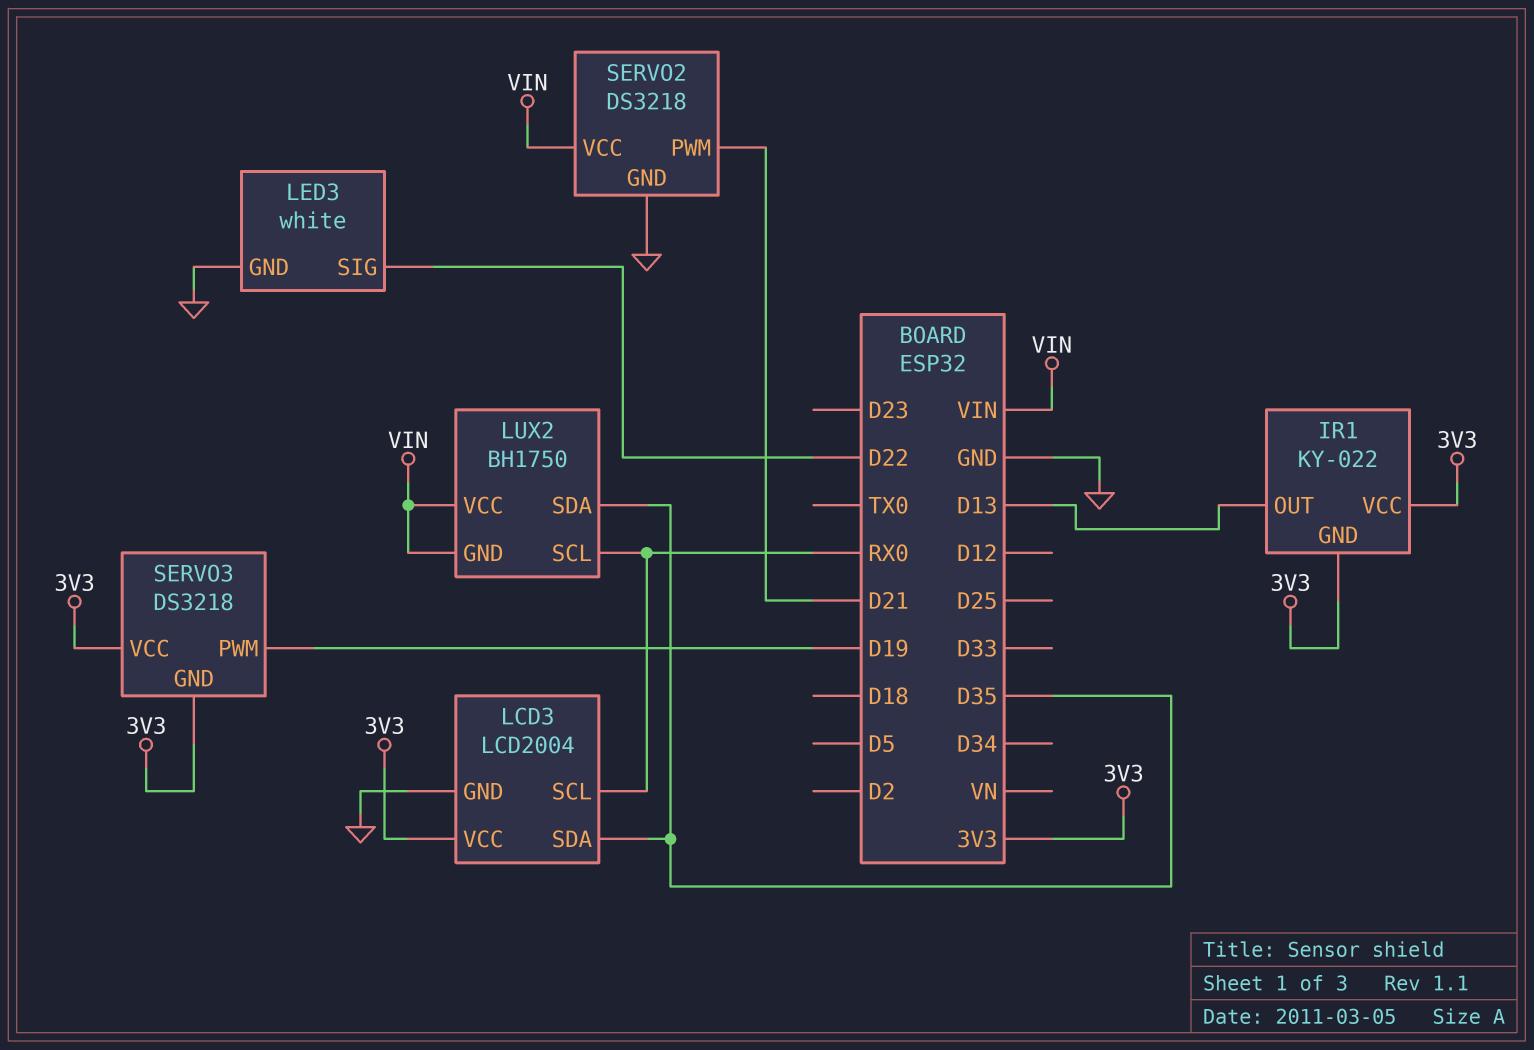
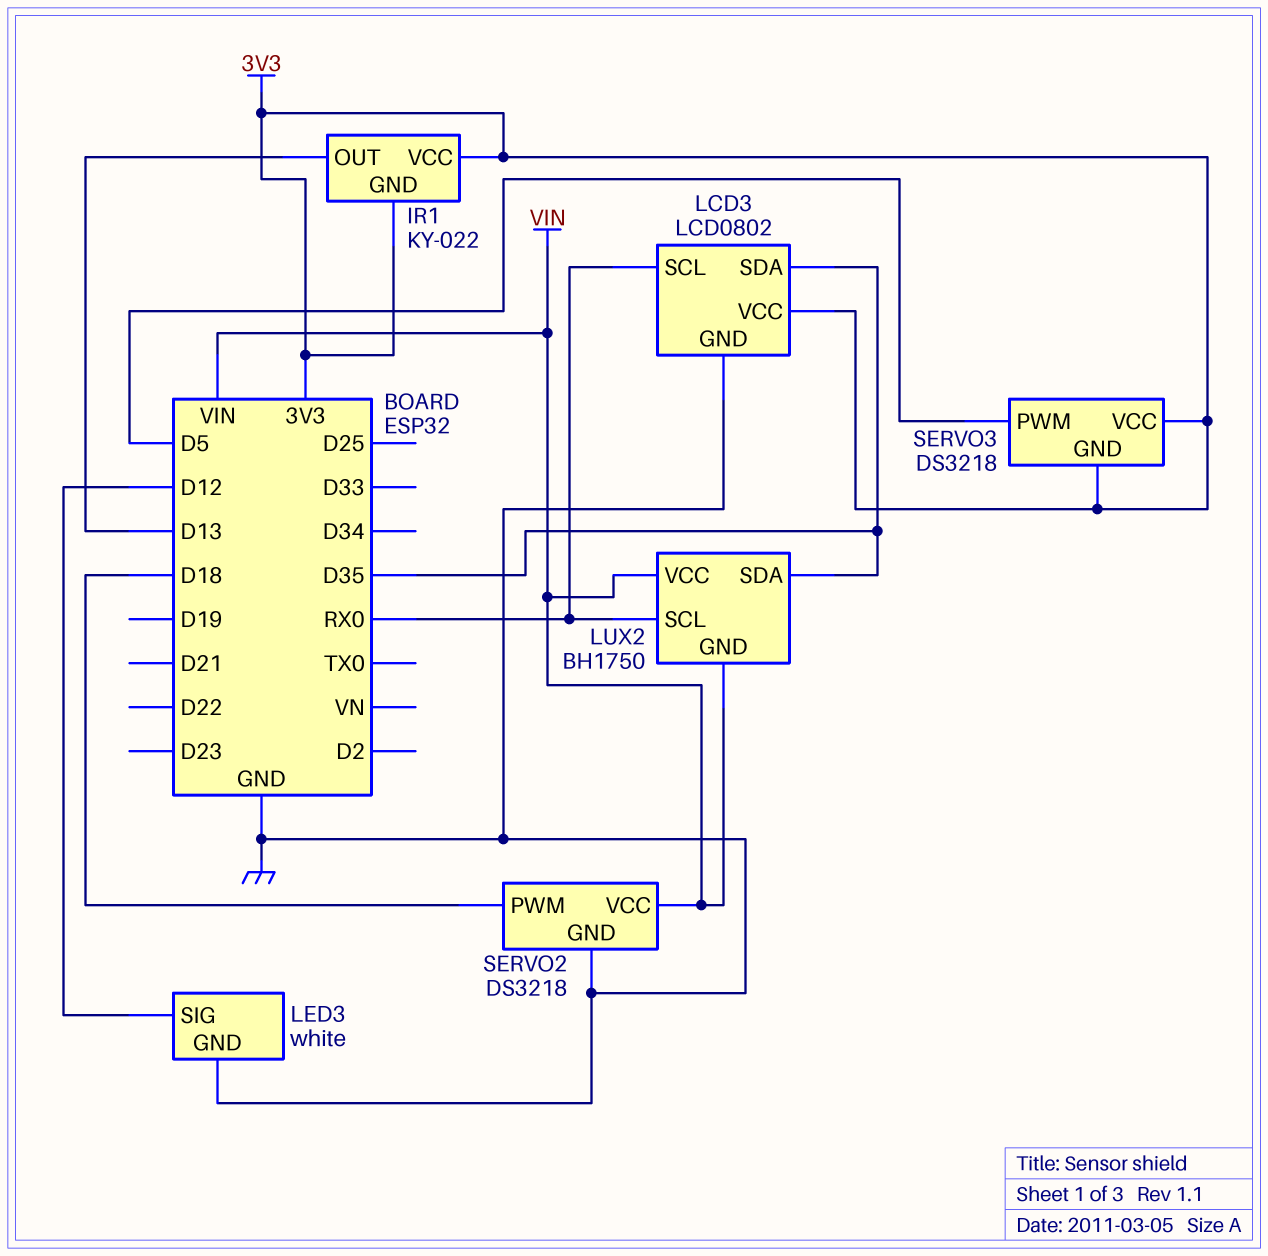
LCD3: LCD2004 -> LCD0802
LED3 pin SIG: D22 -> D12
SERVO2 pin PWM: D21 -> D18
SERVO3 pin PWM: D19 -> D5

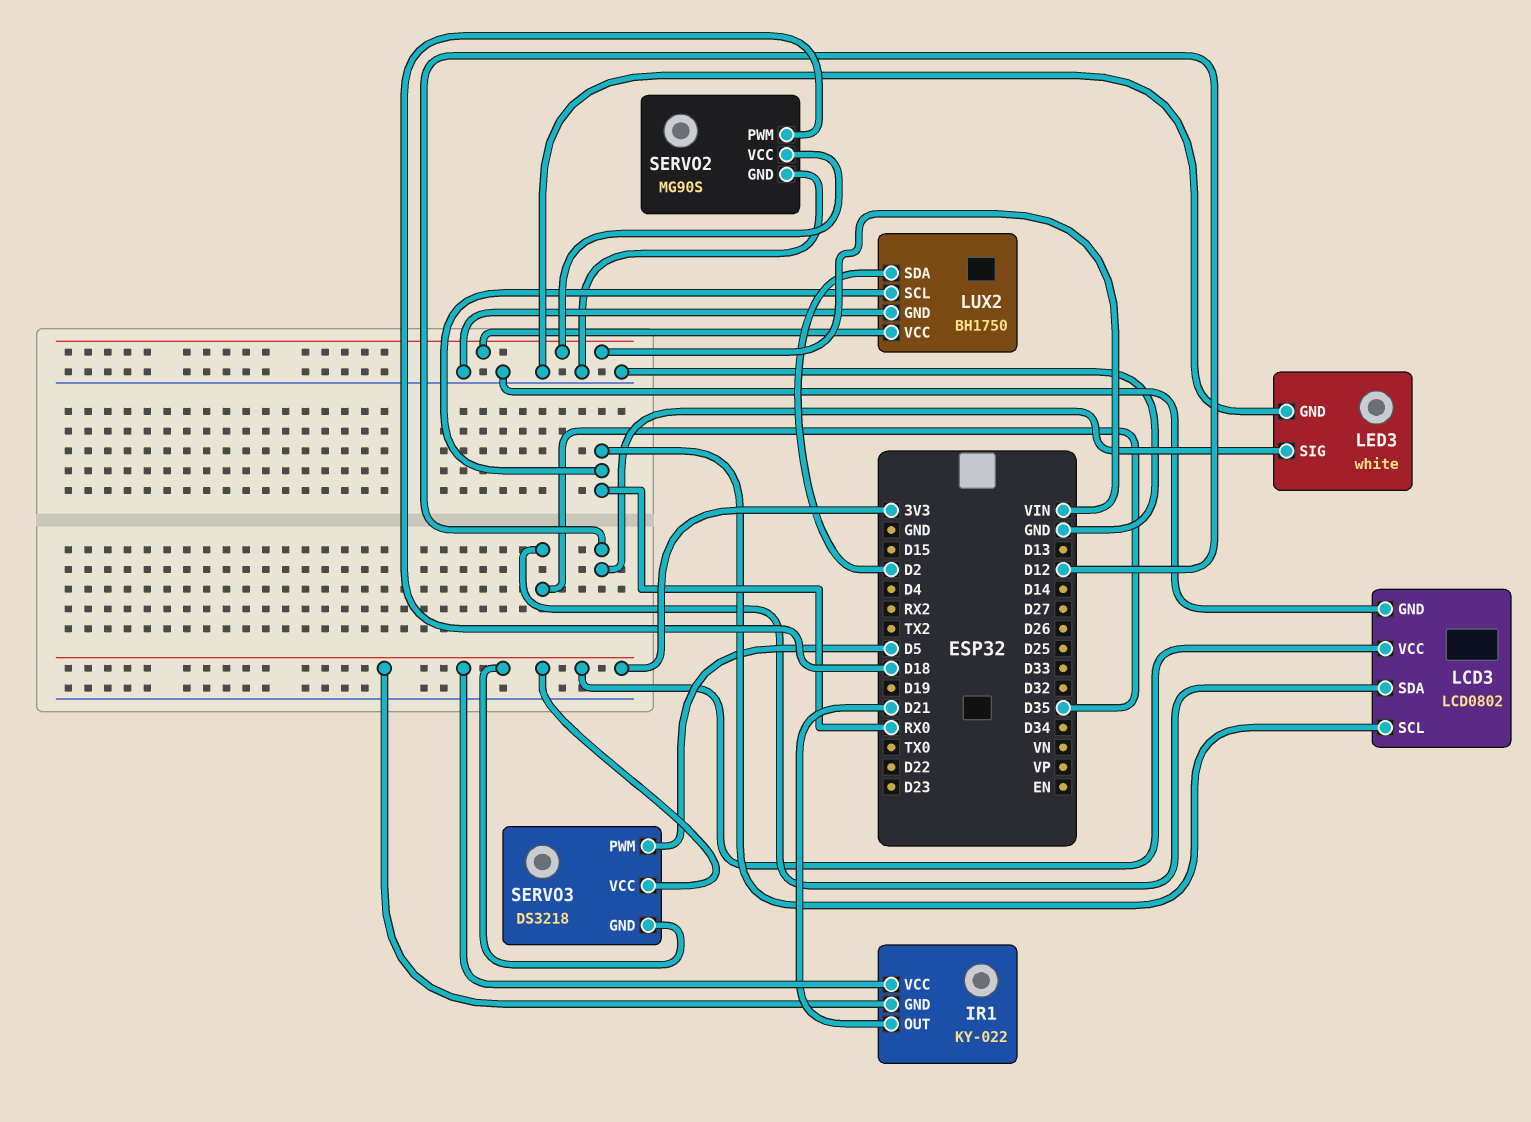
IR1 pin OUT: D13 -> D21
LUX2 pin GND: VIN -> GND
LUX2 pin SDA: D35 -> D2
SERVO2: DS3218 -> MG90S

